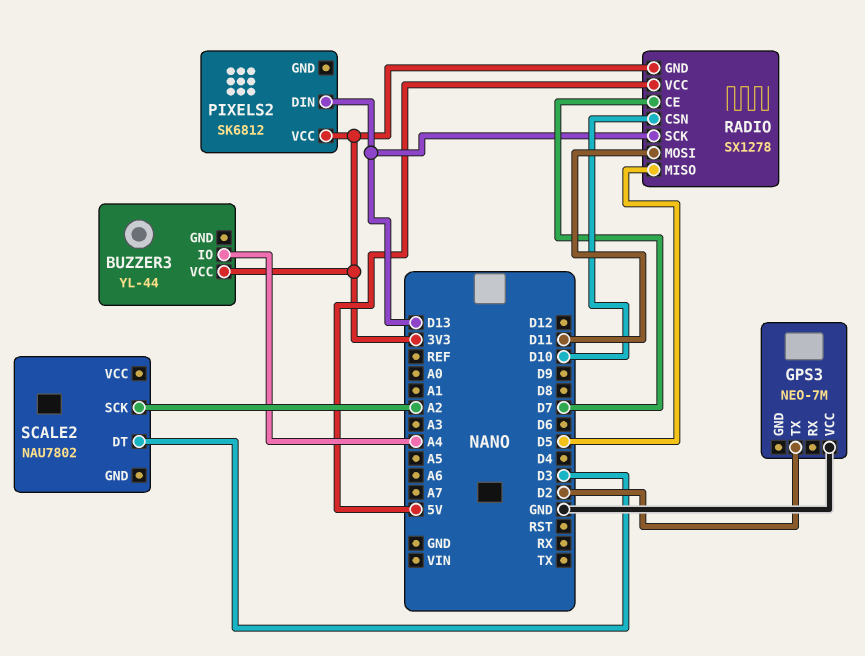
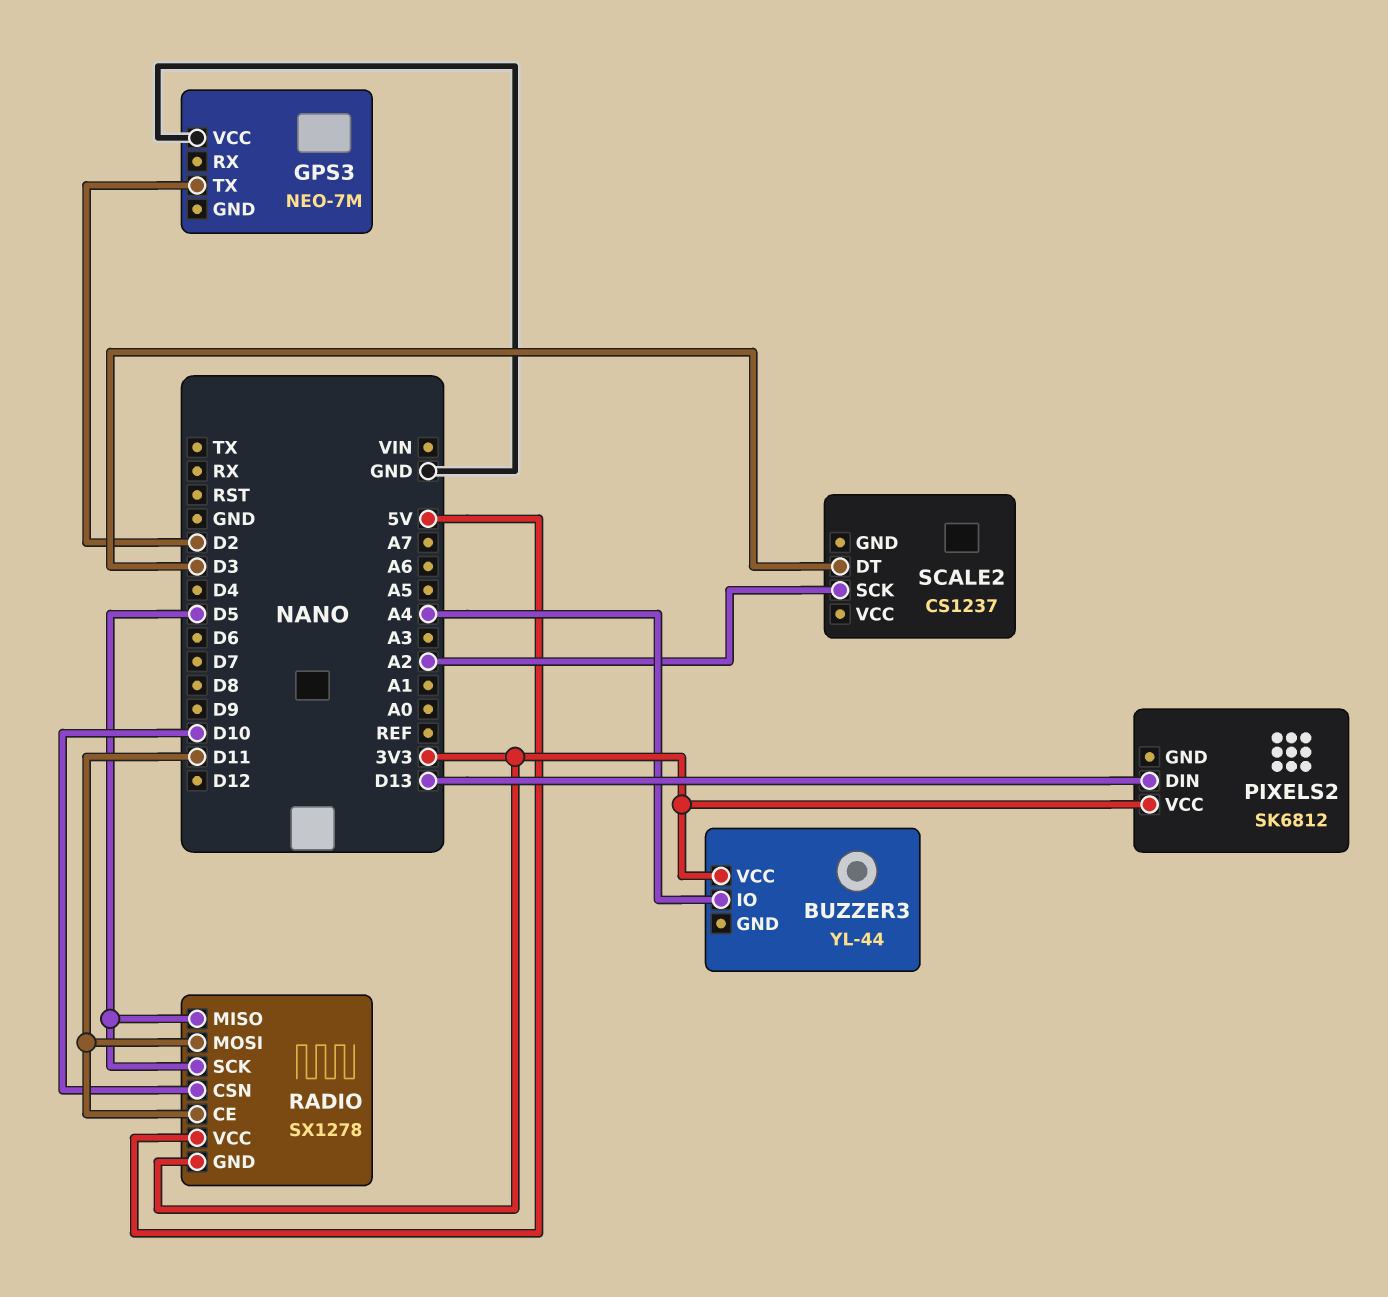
RADIO pin CE: D7 -> D11
RADIO pin SCK: D13 -> D5
SCALE2: NAU7802 -> CS1237

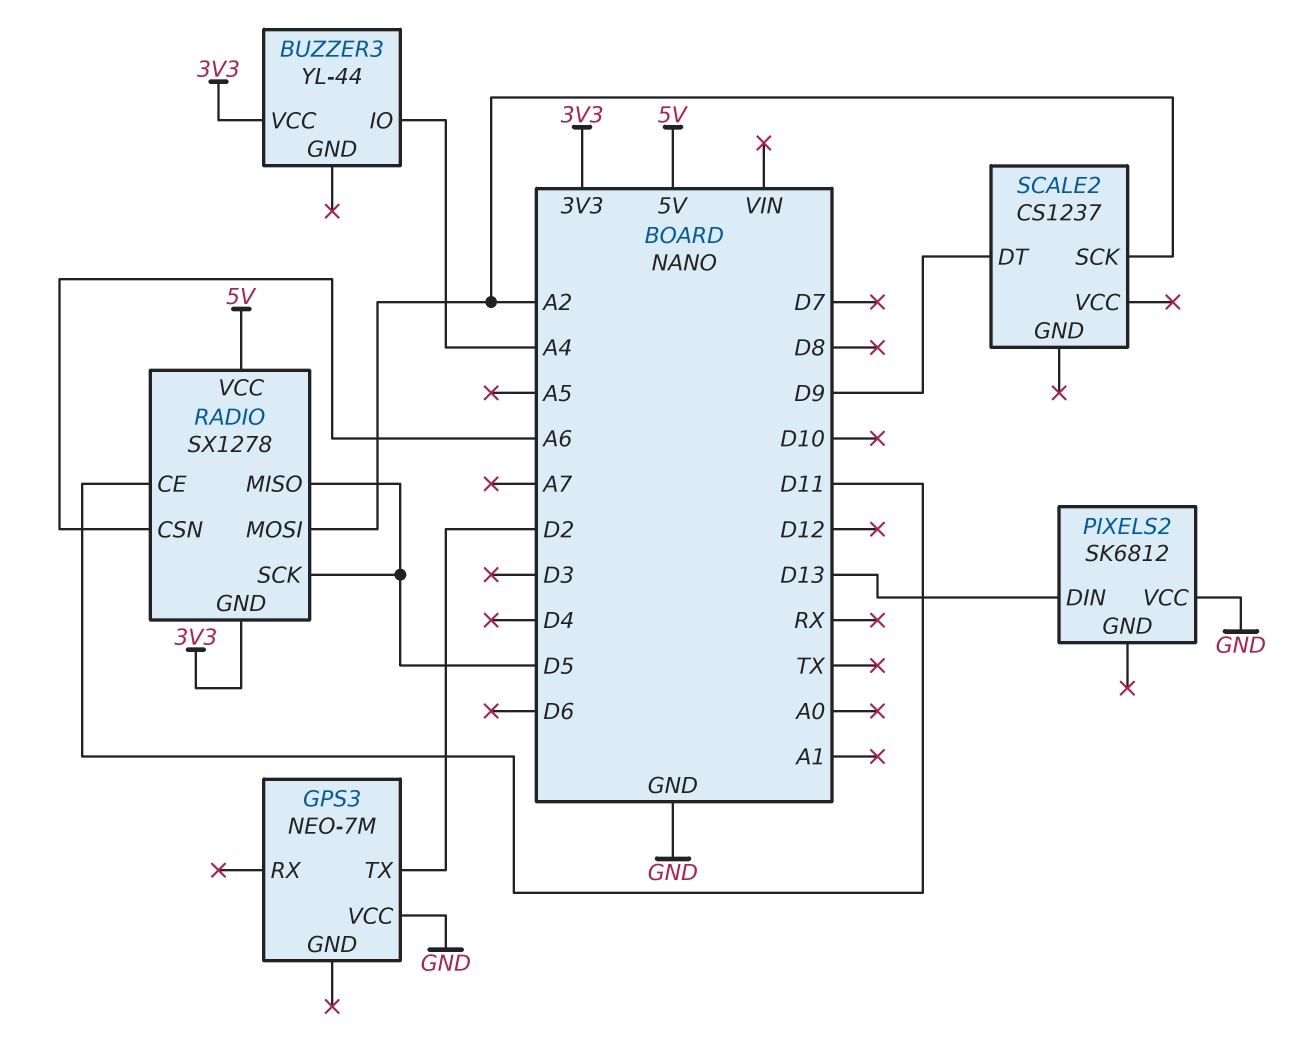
PIXELS2 pin VCC: 3V3 -> GND
RADIO pin CSN: D10 -> A6
RADIO pin MOSI: D11 -> A2
SCALE2 pin DT: D3 -> D9

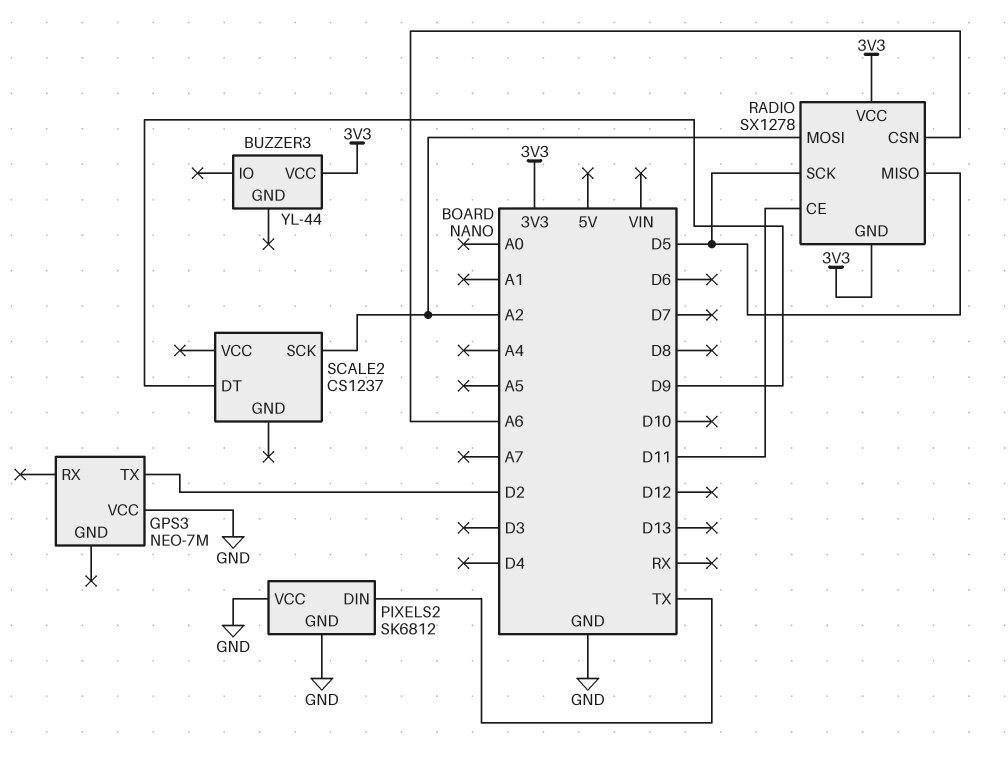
BUZZER3 pin IO: A4 -> none
PIXELS2 pin DIN: D13 -> TX
PIXELS2 pin GND: none -> GND
RADIO pin VCC: 5V -> 3V3

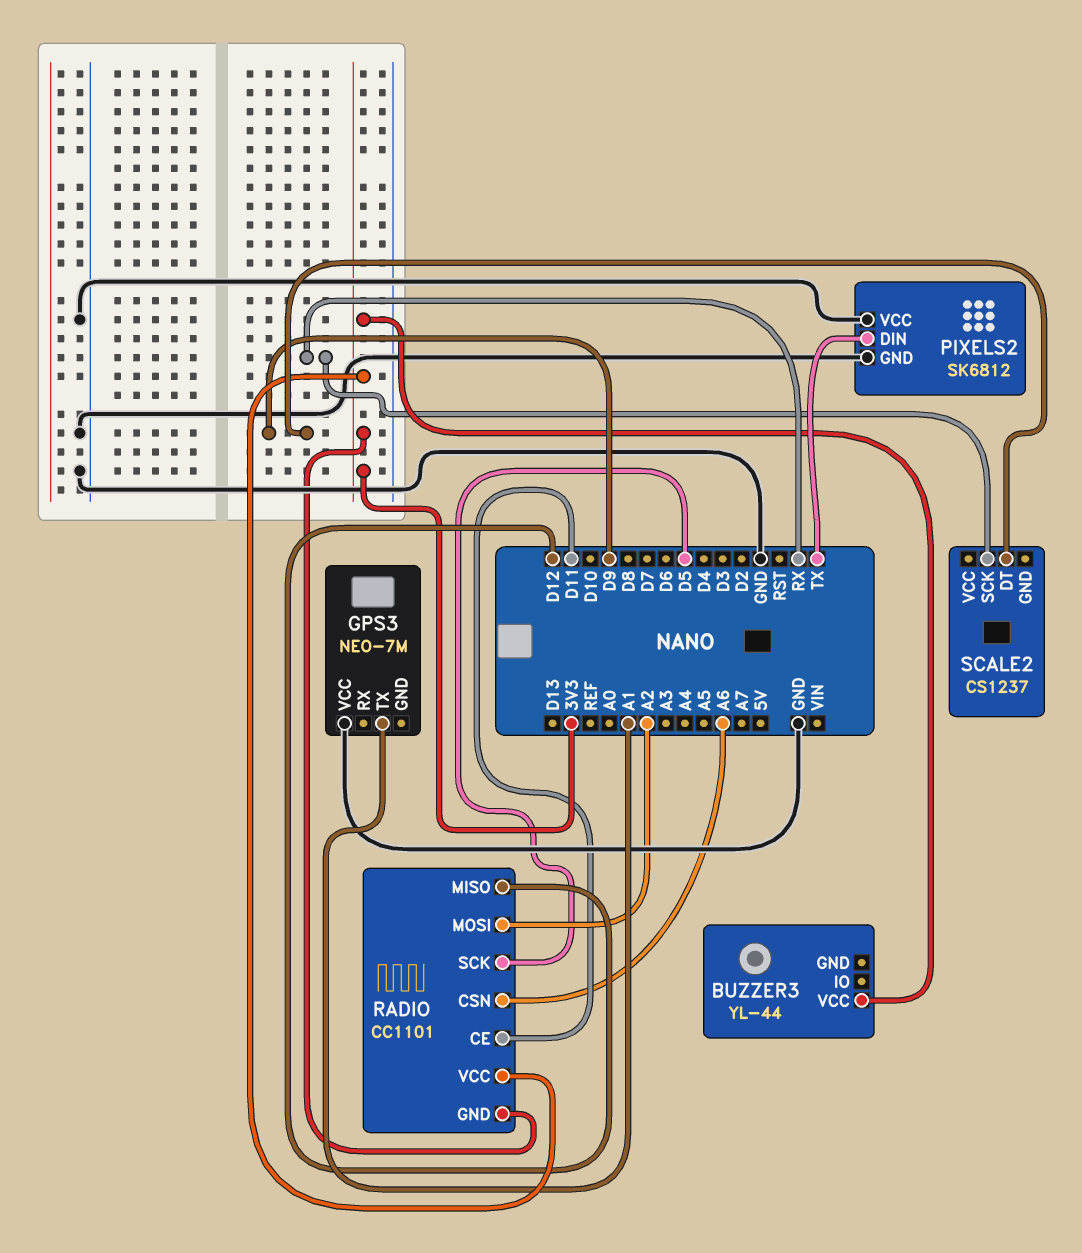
GPS3 pin TX: D2 -> A1
RADIO: SX1278 -> CC1101
RADIO pin MISO: D5 -> D12
SCALE2 pin SCK: A2 -> RX

